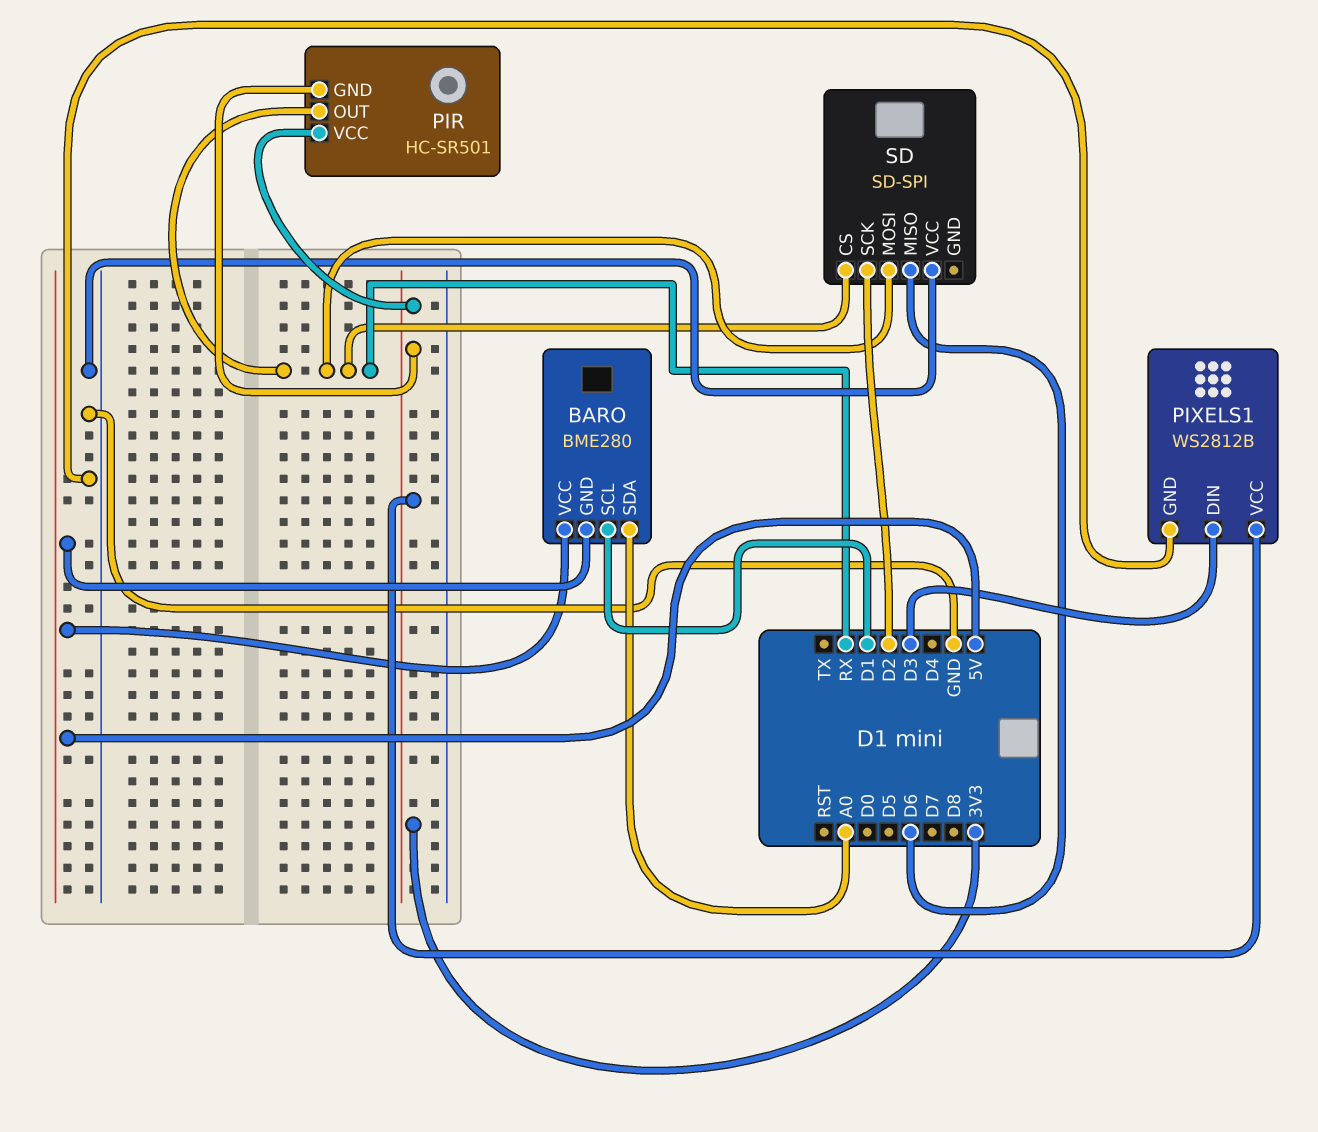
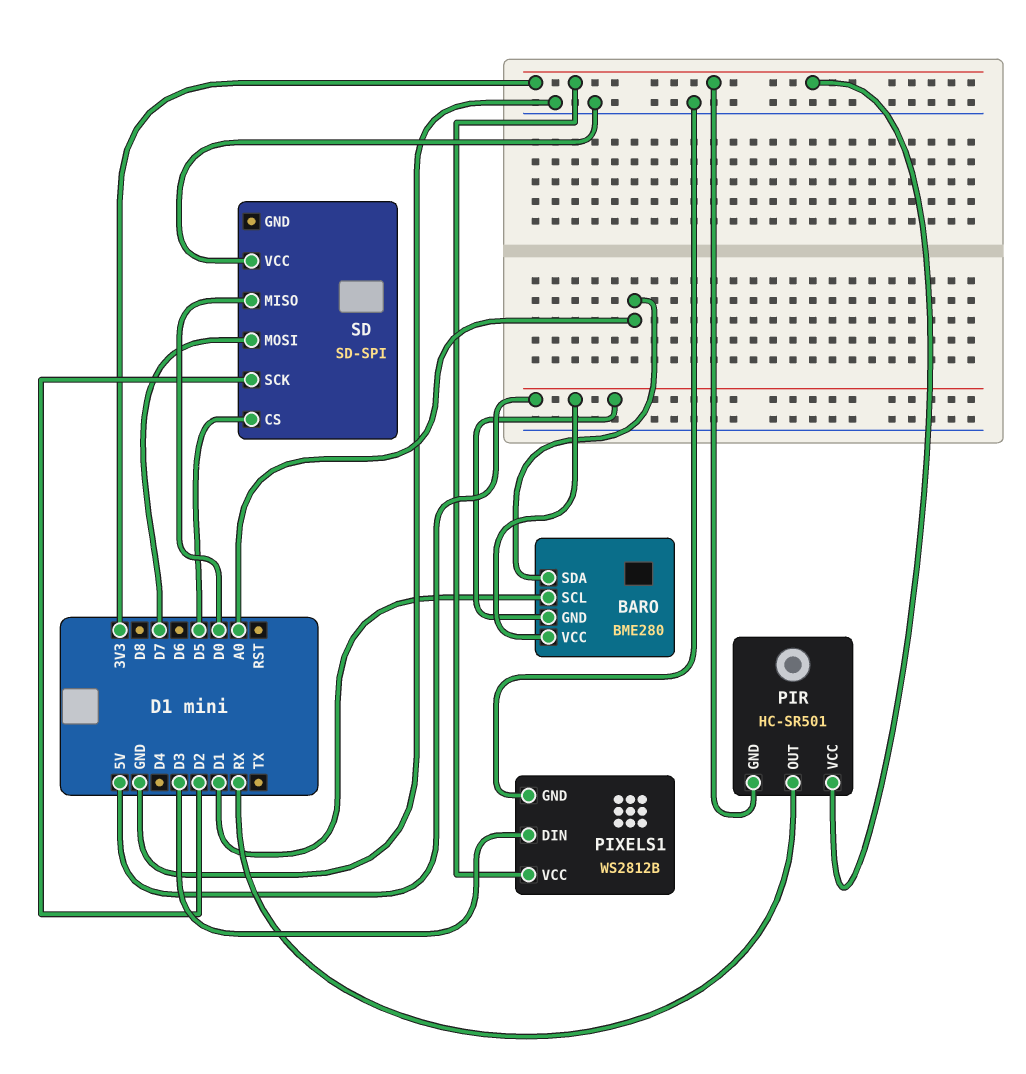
SD pin CS: RX -> D5
SD pin MISO: D6 -> D0
SD pin MOSI: RX -> D7

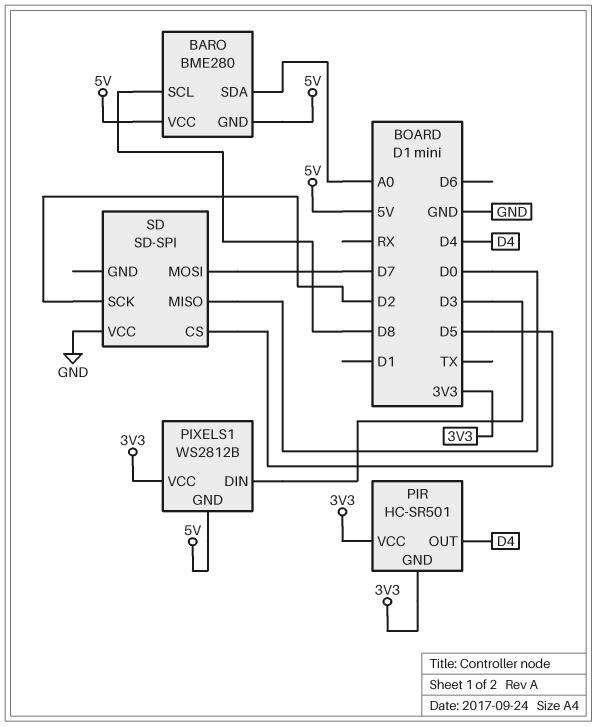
BARO pin SCL: D1 -> D8
PIR pin OUT: RX -> D4
PIXELS1 pin GND: GND -> 5V

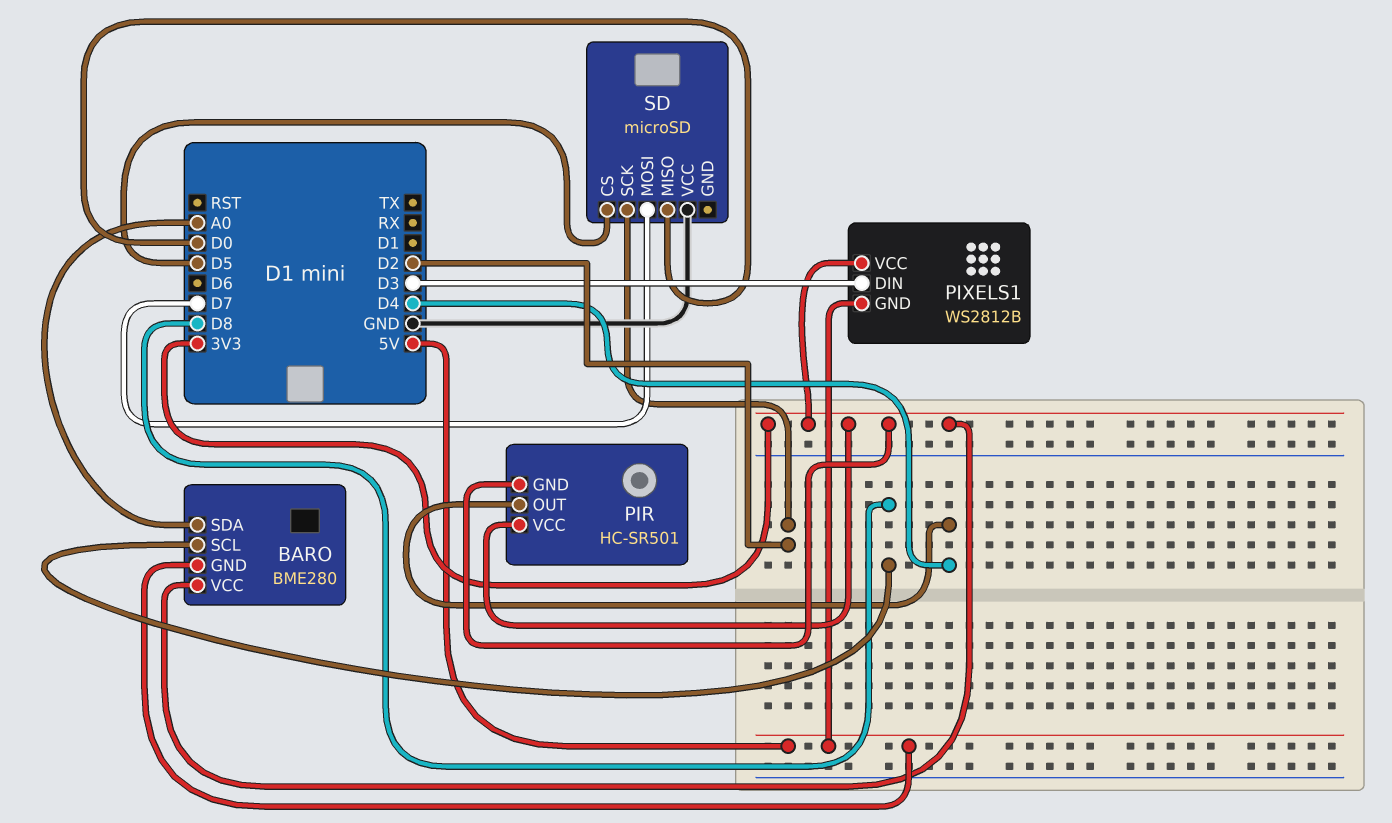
BARO pin VCC: 5V -> 3V3
SD: SD-SPI -> microSD

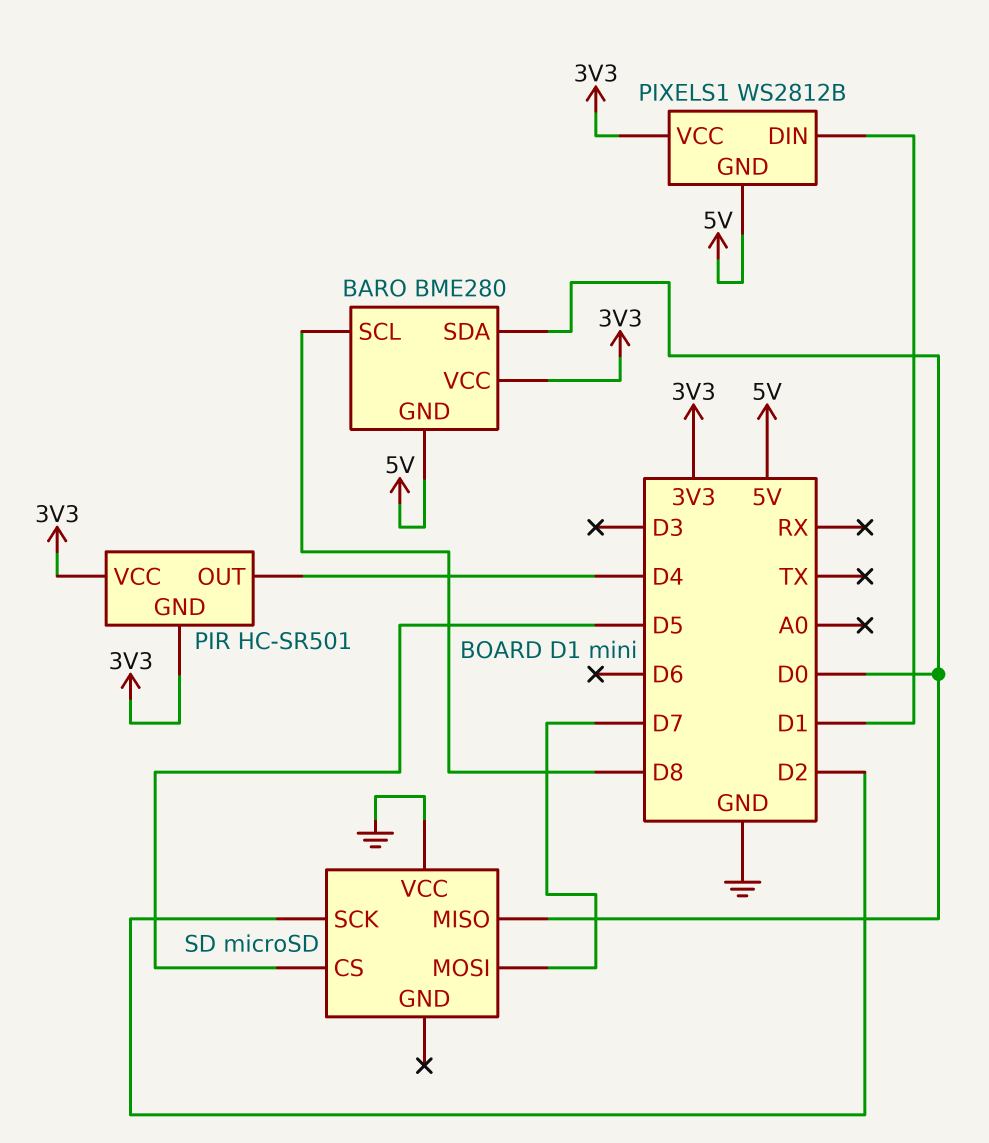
BARO pin SDA: A0 -> D0
PIXELS1 pin DIN: D3 -> D1

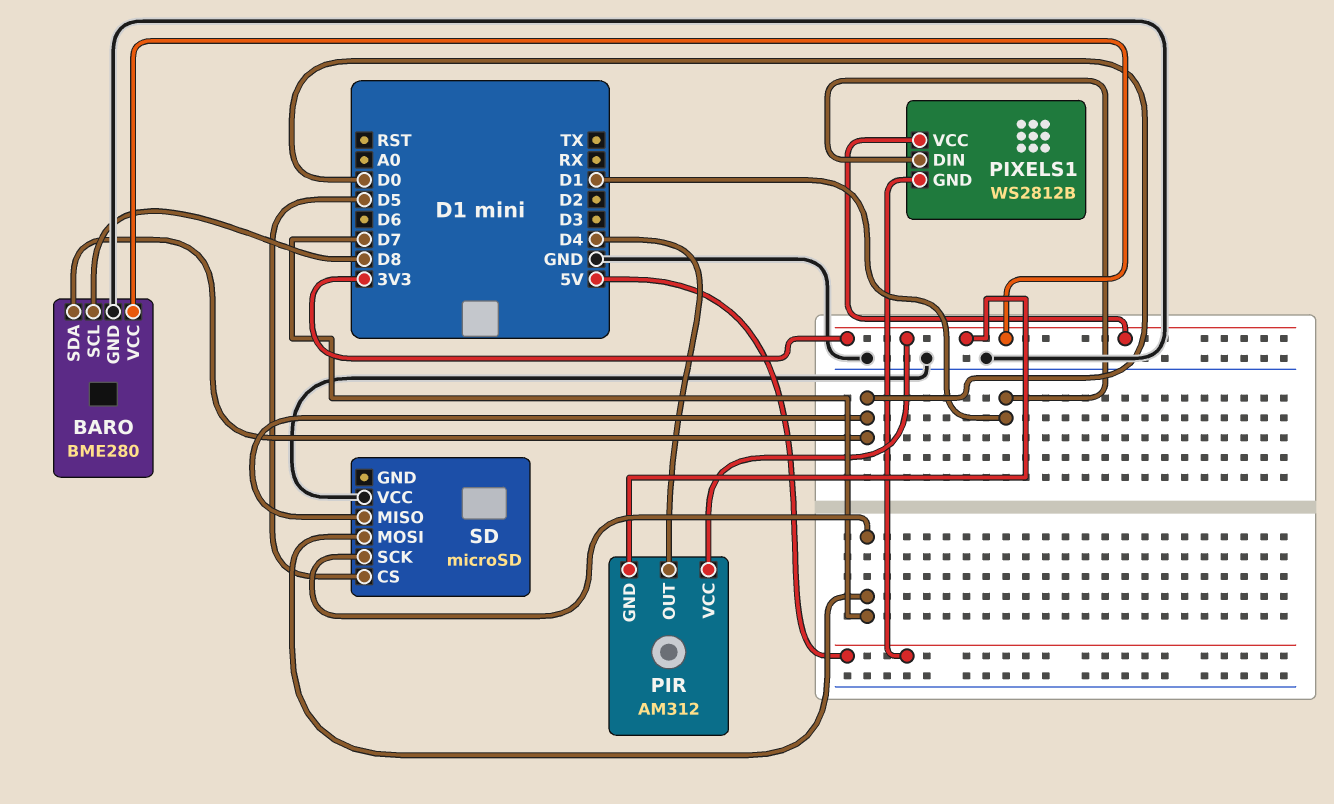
BARO pin GND: 5V -> GND
PIR: HC-SR501 -> AM312
SD pin SCK: D2 -> D7

